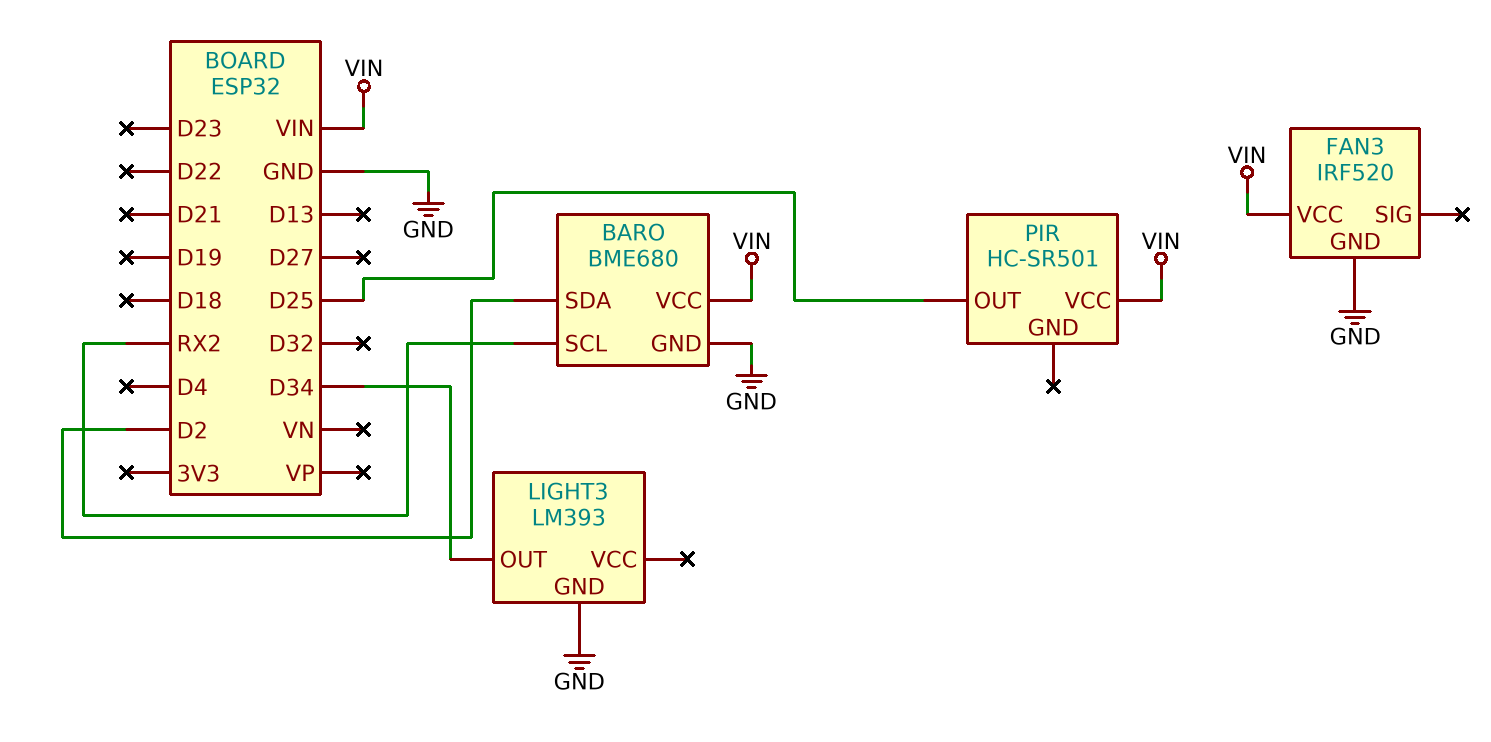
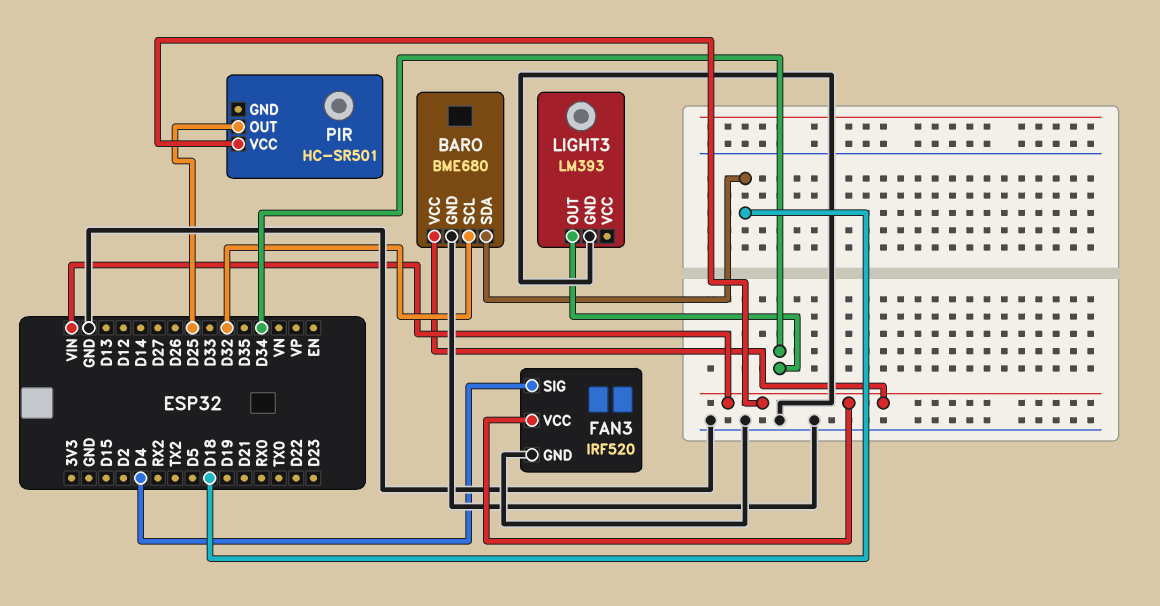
BARO pin SCL: RX2 -> D32
BARO pin SDA: D2 -> D18
FAN3 pin SIG: none -> D4

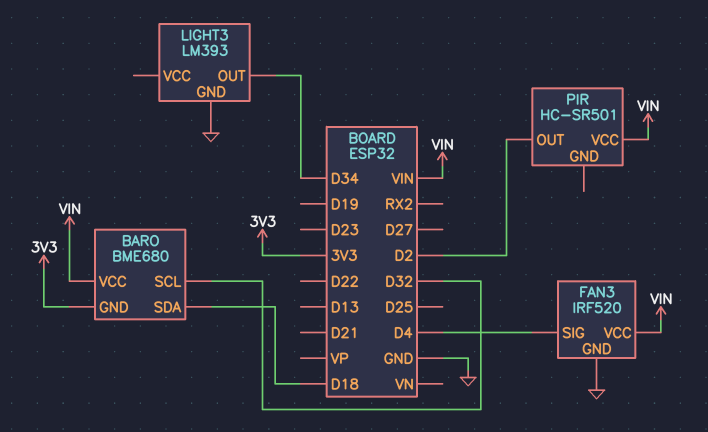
BARO pin GND: GND -> 3V3
PIR pin OUT: D25 -> D2

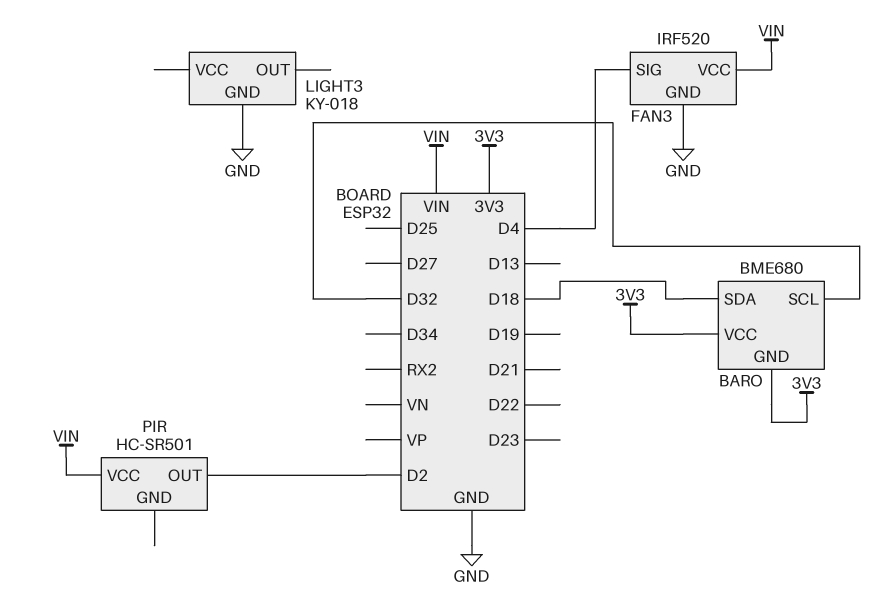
BARO pin VCC: VIN -> 3V3
LIGHT3: LM393 -> KY-018
LIGHT3 pin OUT: D34 -> none

